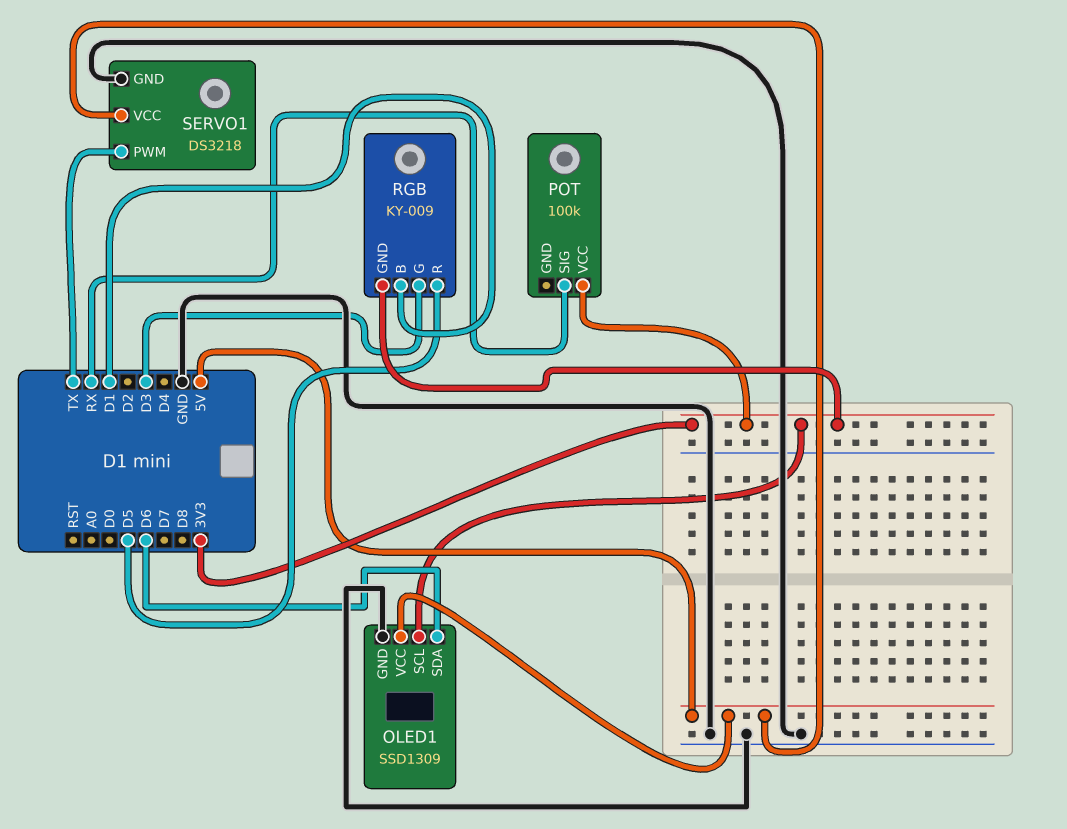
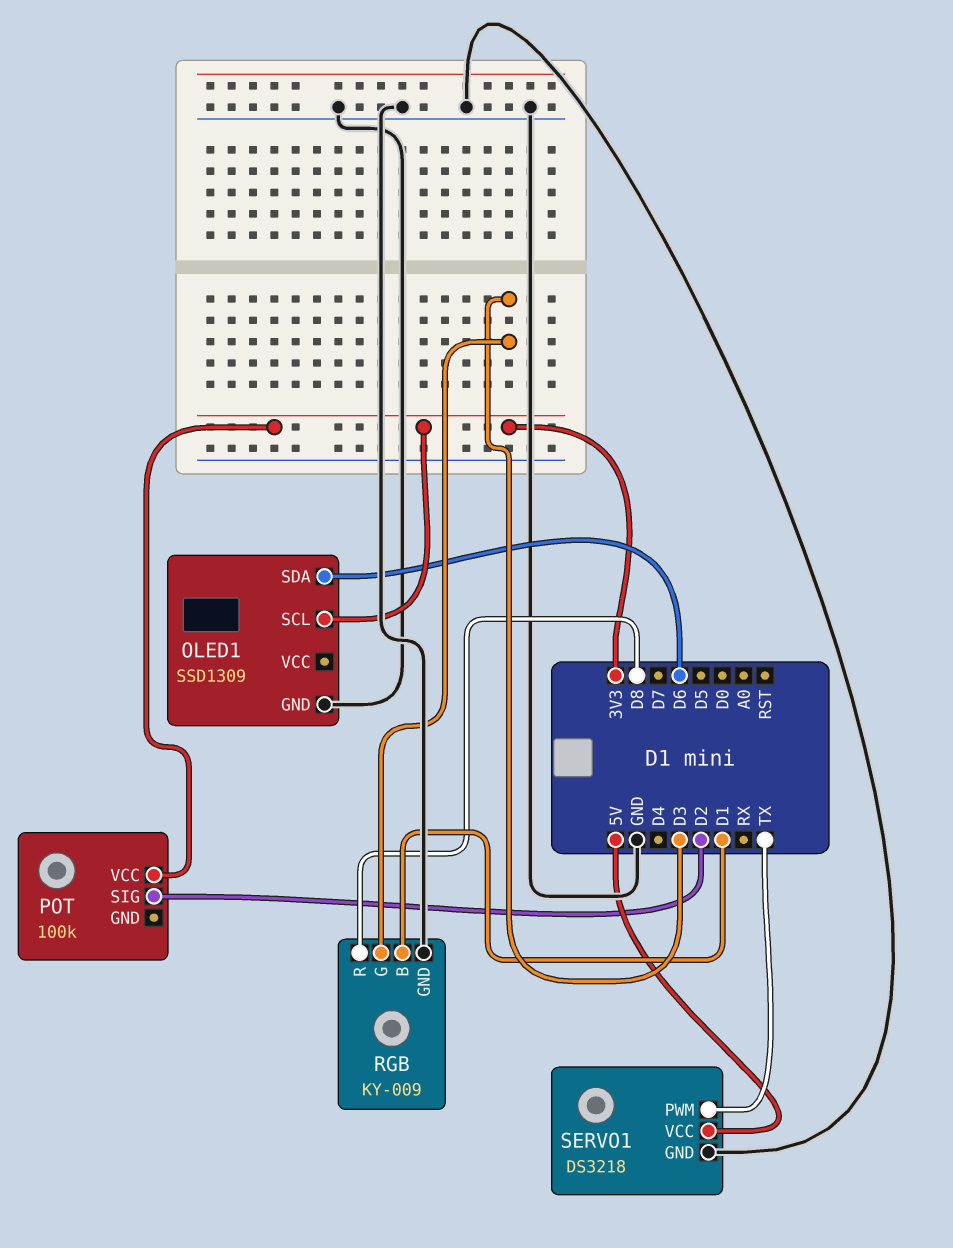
OLED1 pin VCC: 5V -> none
POT pin SIG: RX -> D2
RGB pin GND: 3V3 -> GND
RGB pin R: D5 -> D8

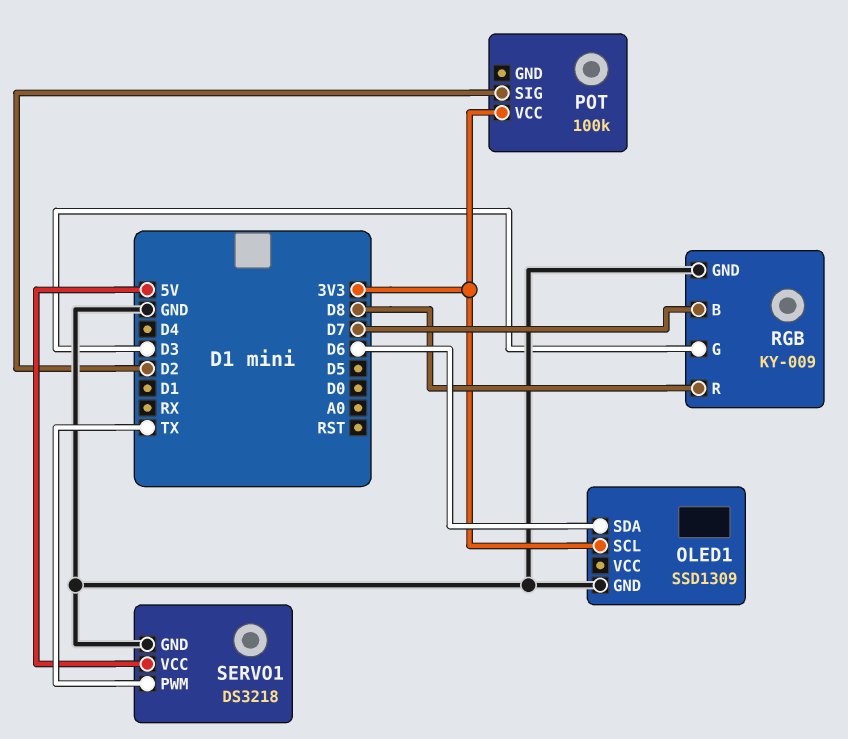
RGB pin B: D1 -> D7

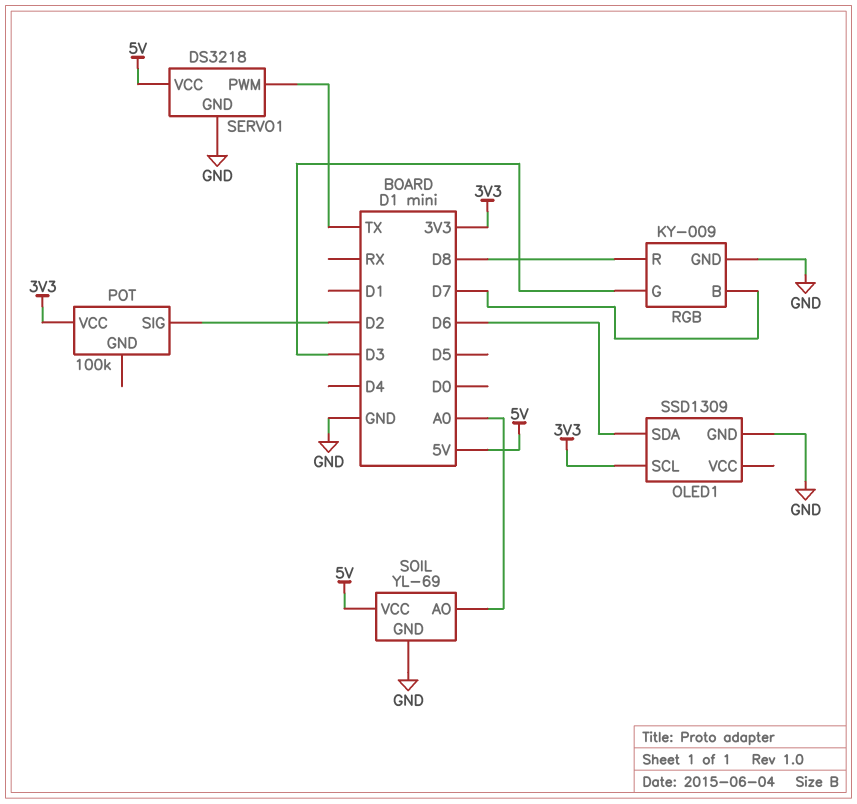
SOIL: none -> YL-69
SOIL pin AO: none -> A0
SOIL pin GND: none -> GND
SOIL pin VCC: none -> 5V

